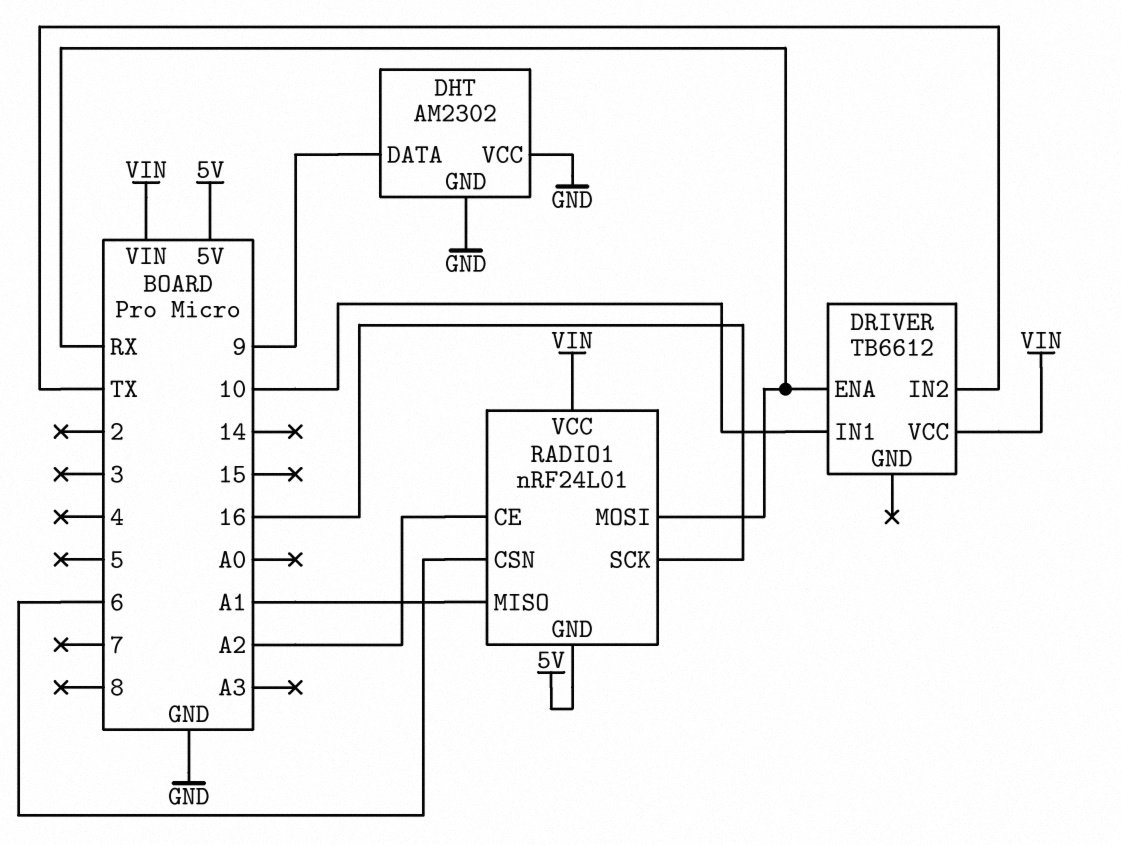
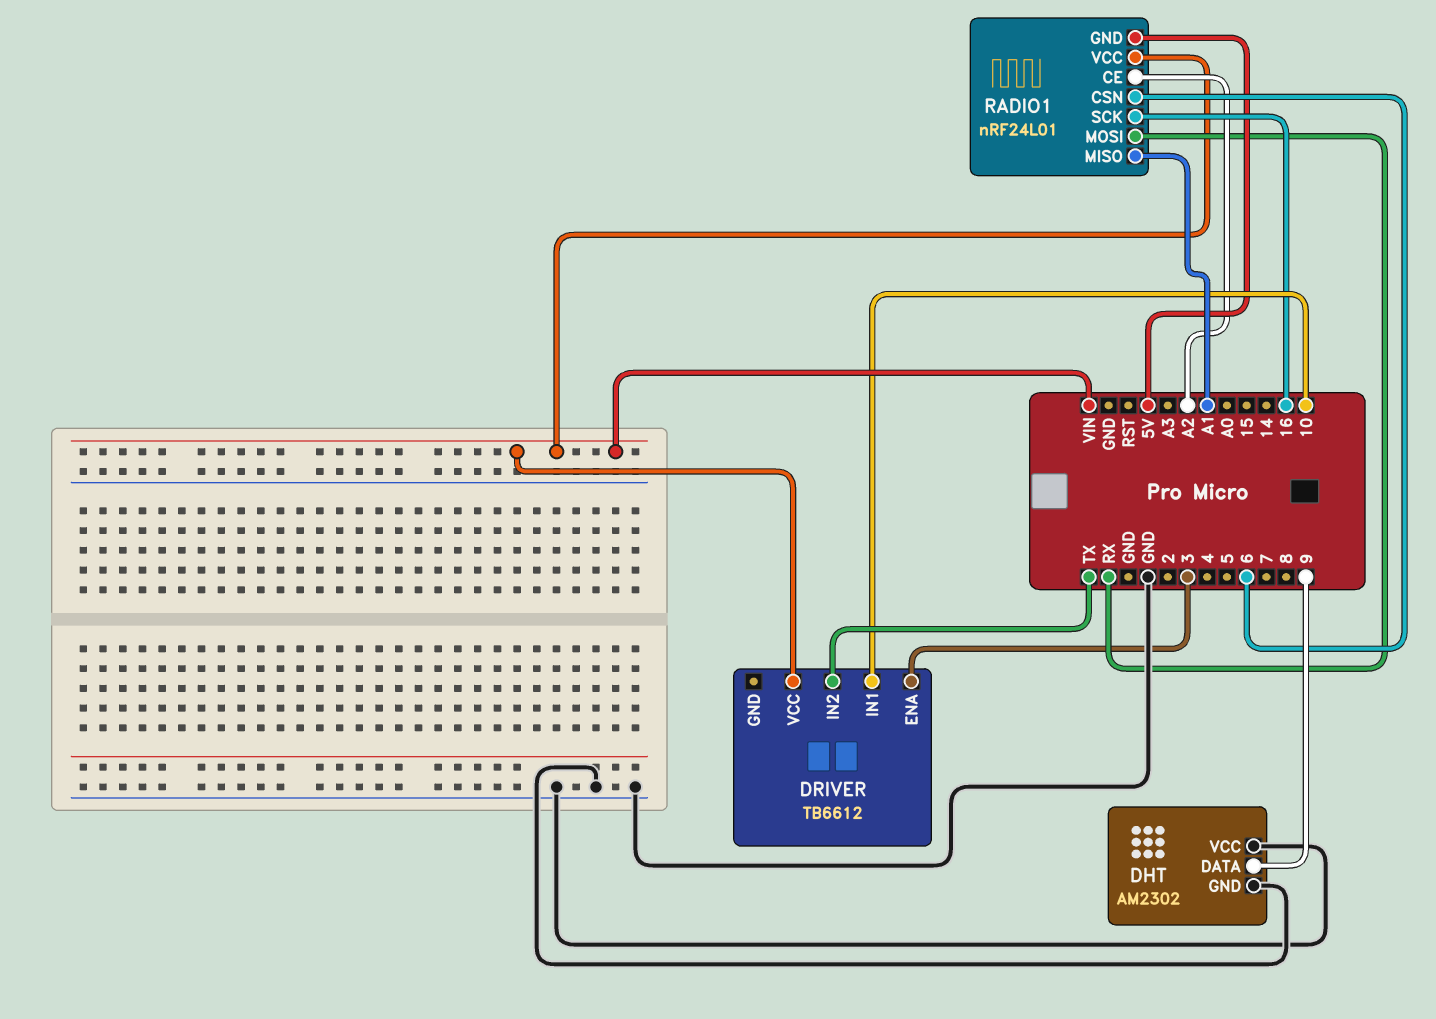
DRIVER pin ENA: RX -> 3

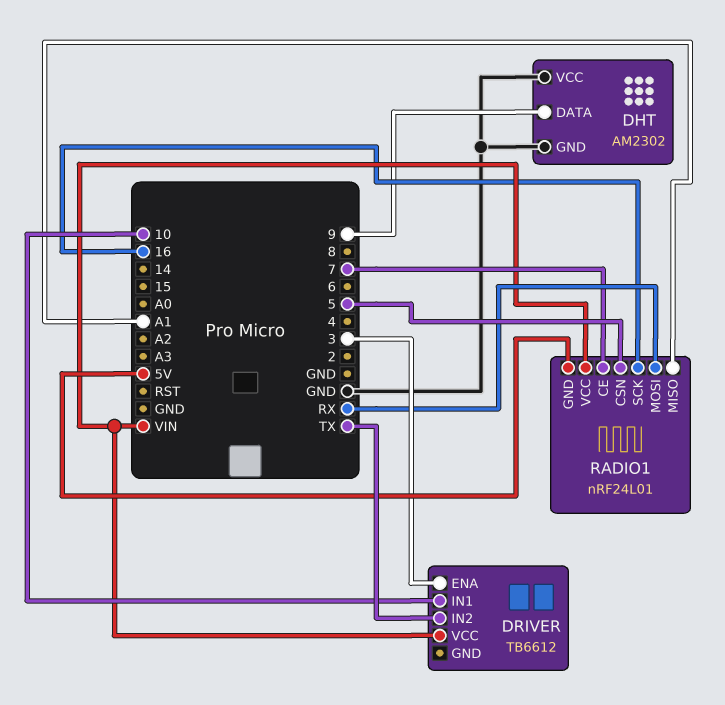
RADIO1 pin CE: A2 -> 7
RADIO1 pin CSN: 6 -> 5

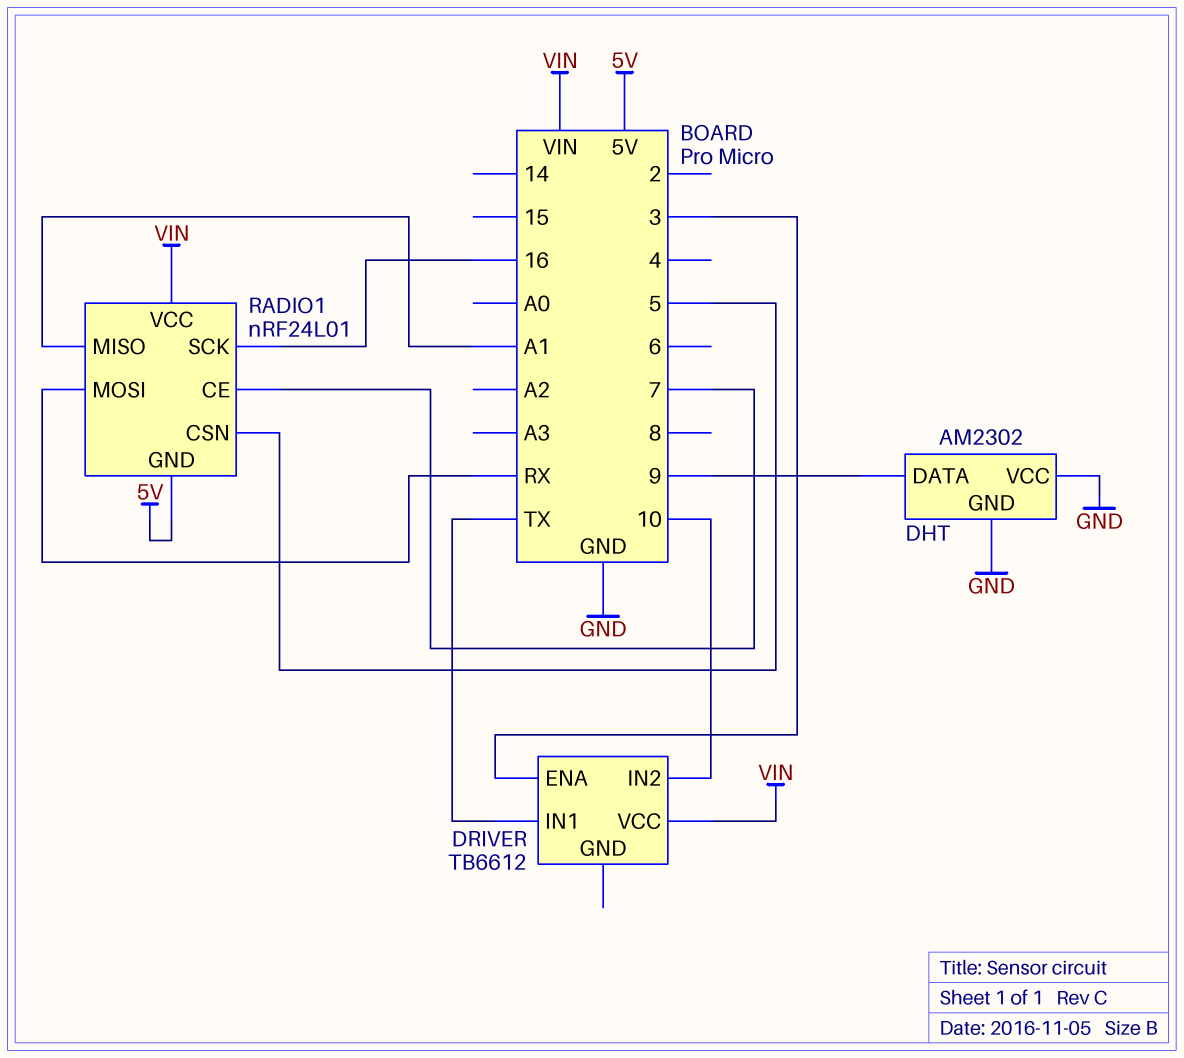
DRIVER pin IN1: 10 -> TX
DRIVER pin IN2: TX -> 10

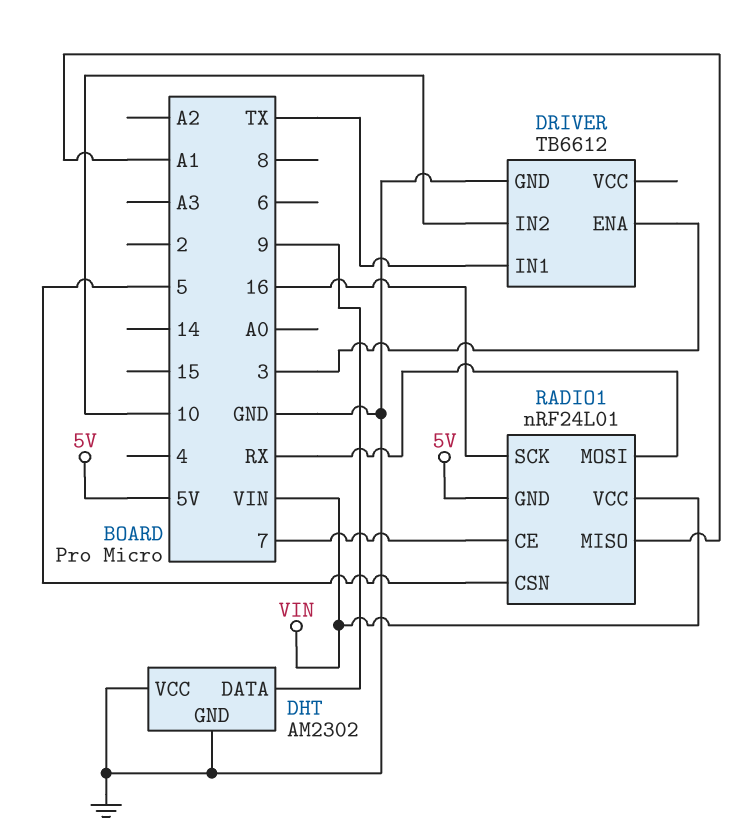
DRIVER pin GND: none -> GND
DRIVER pin VCC: VIN -> none

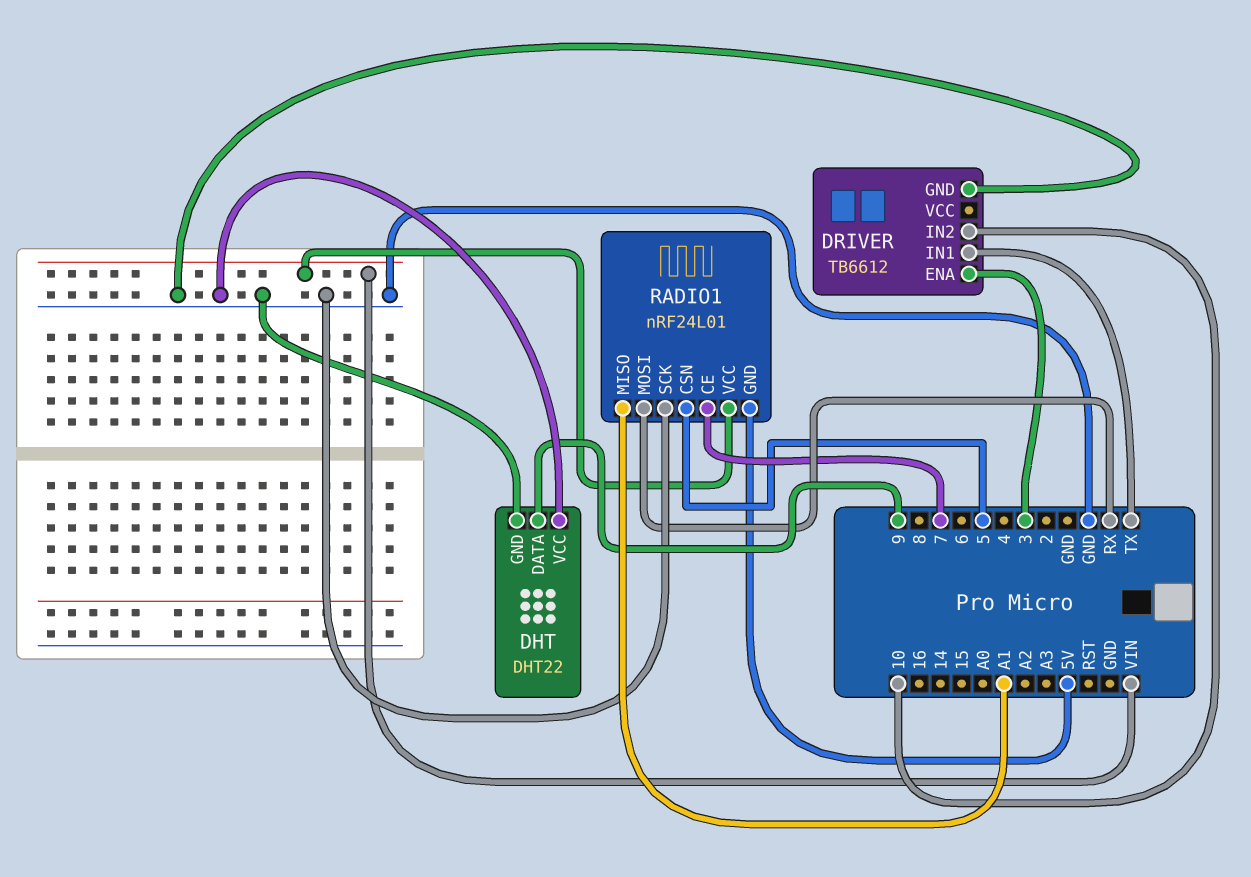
DHT: AM2302 -> DHT22
RADIO1 pin SCK: 16 -> GND

